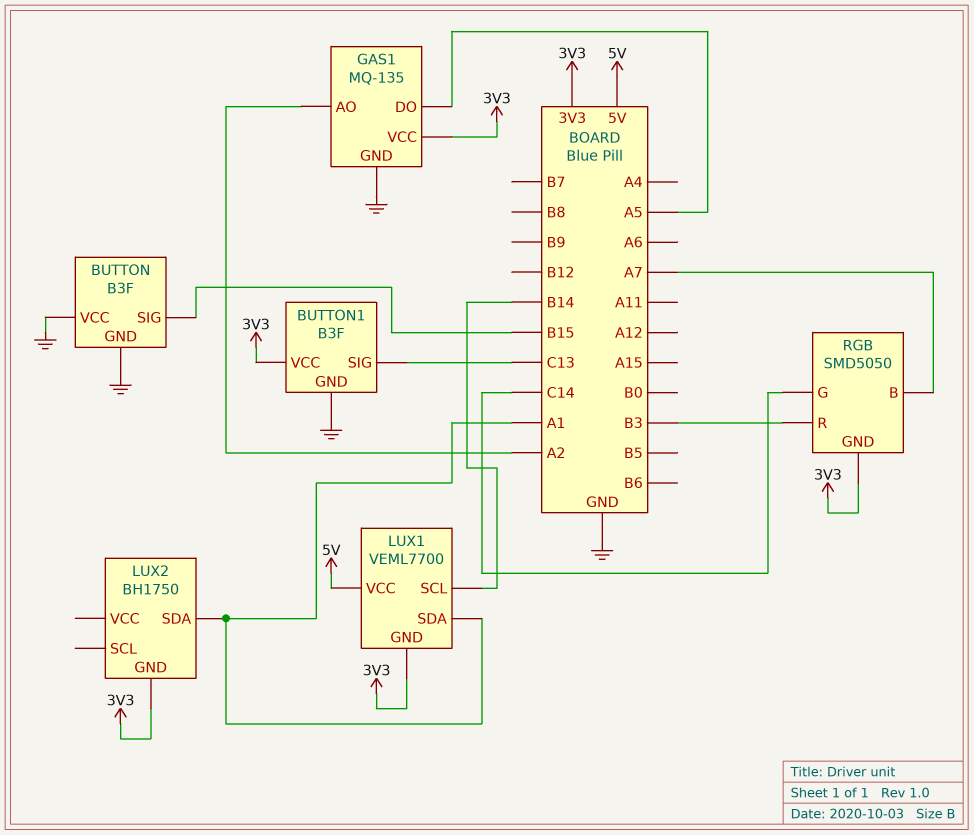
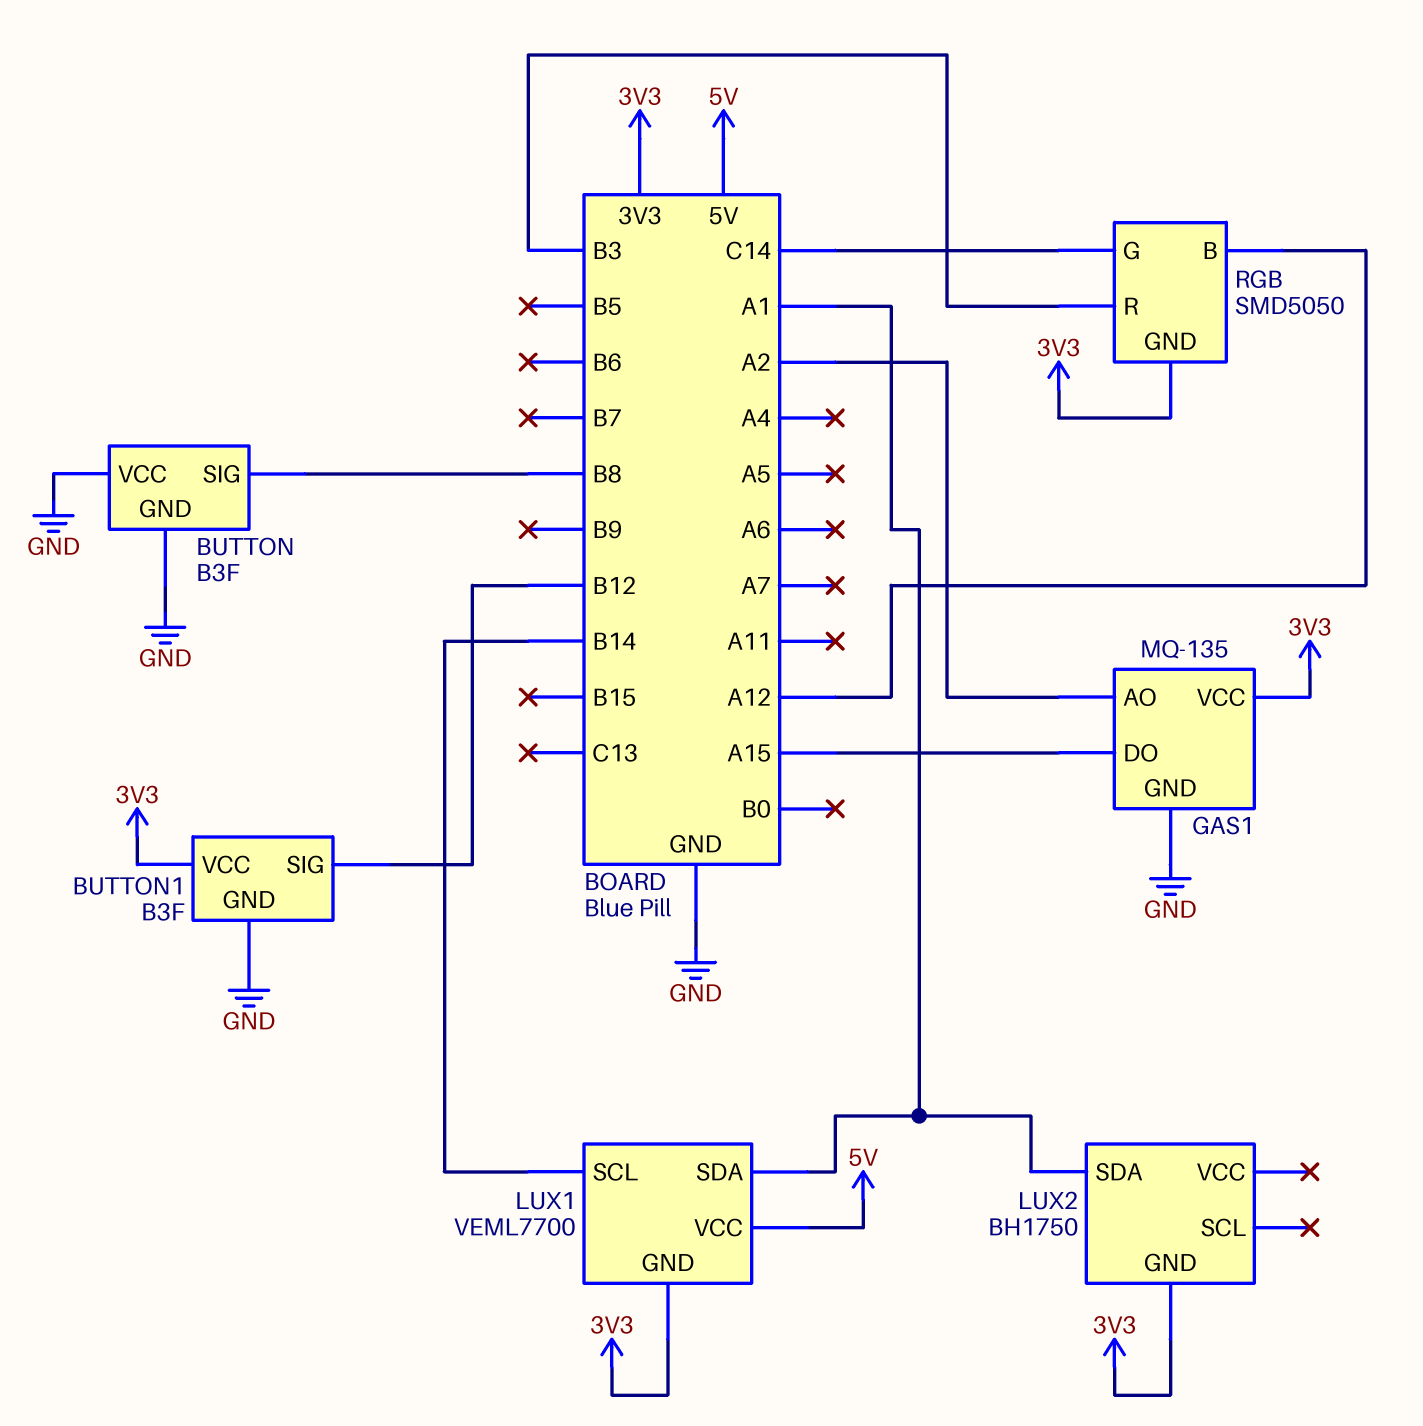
BUTTON pin SIG: B15 -> B8
BUTTON1 pin SIG: C13 -> B12
GAS1 pin DO: A5 -> A15
RGB pin B: A7 -> A12

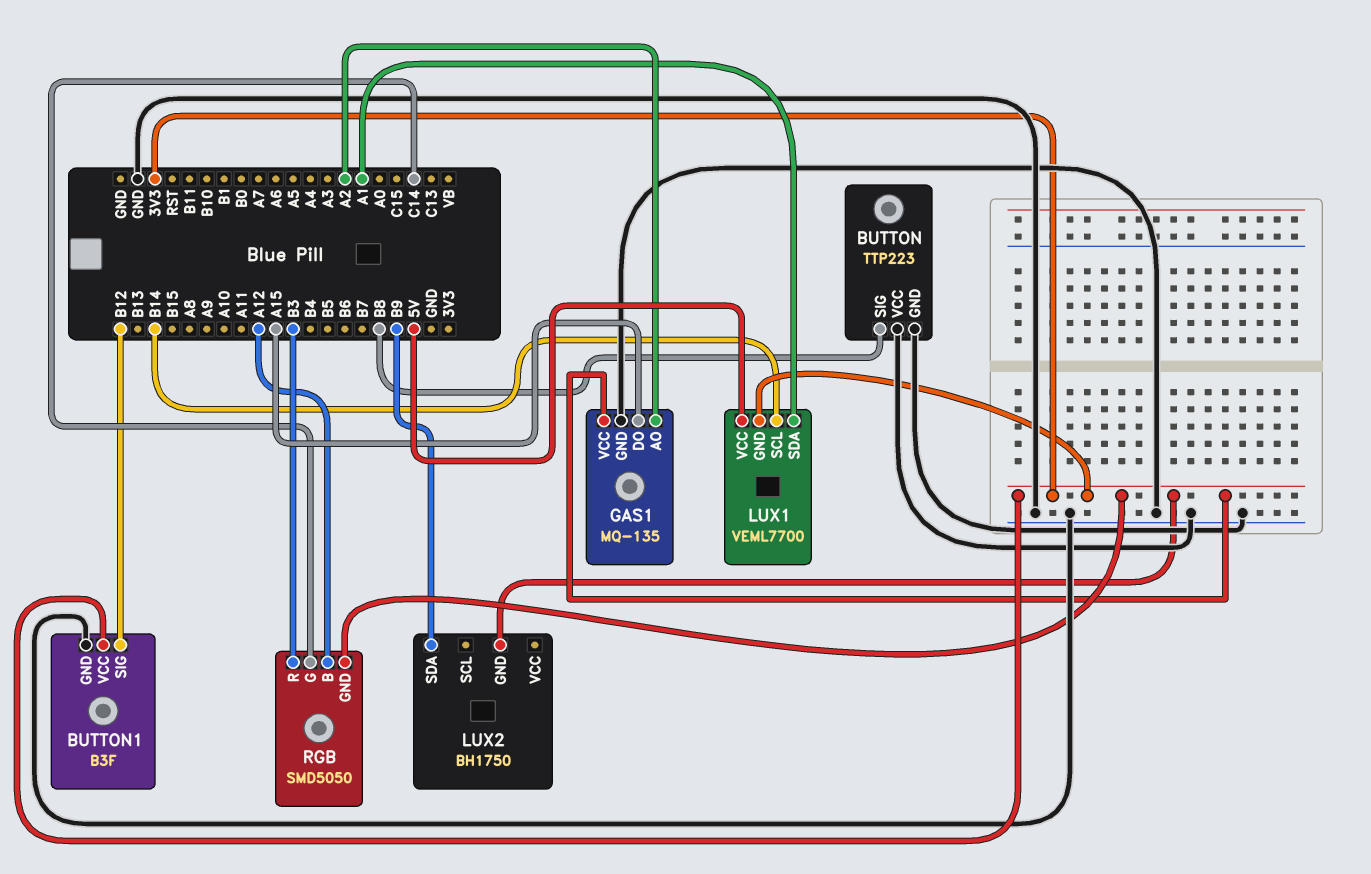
BUTTON: B3F -> TTP223
LUX2 pin SDA: A1 -> B9

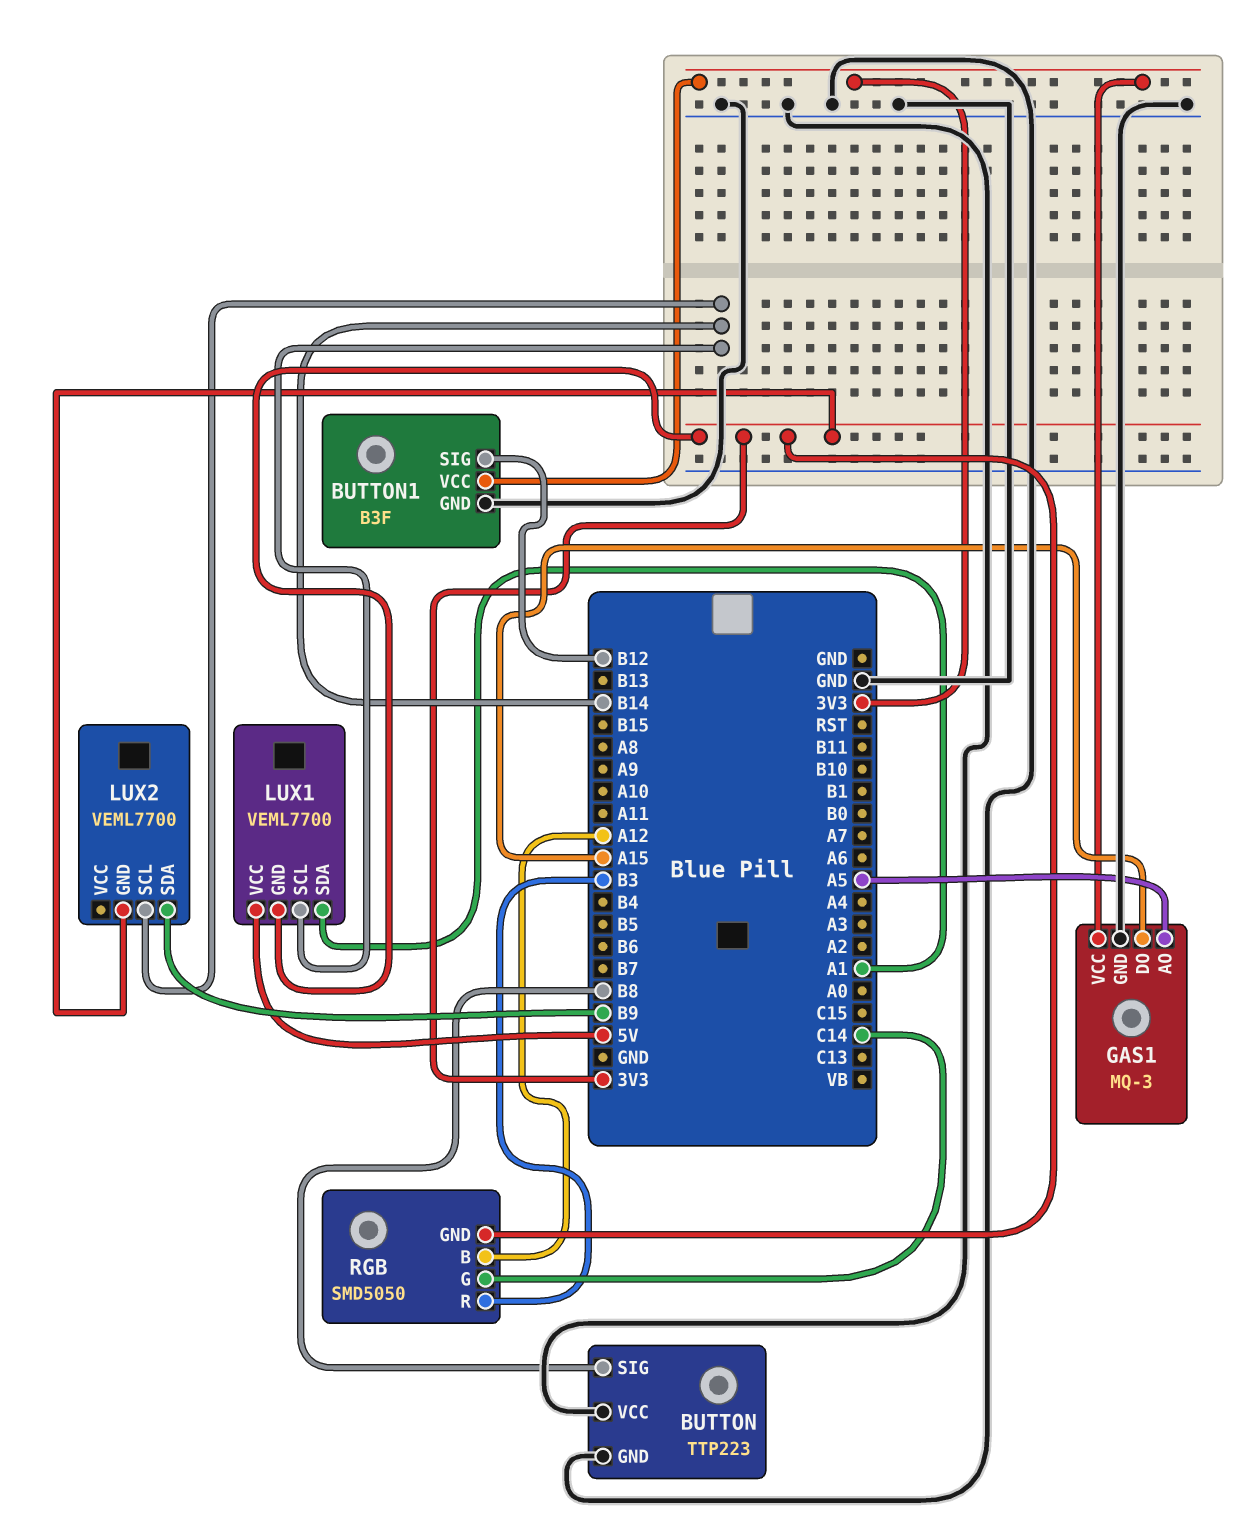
GAS1: MQ-135 -> MQ-3
GAS1 pin AO: A2 -> A5
LUX2: BH1750 -> VEML7700
LUX2 pin SCL: none -> B14

